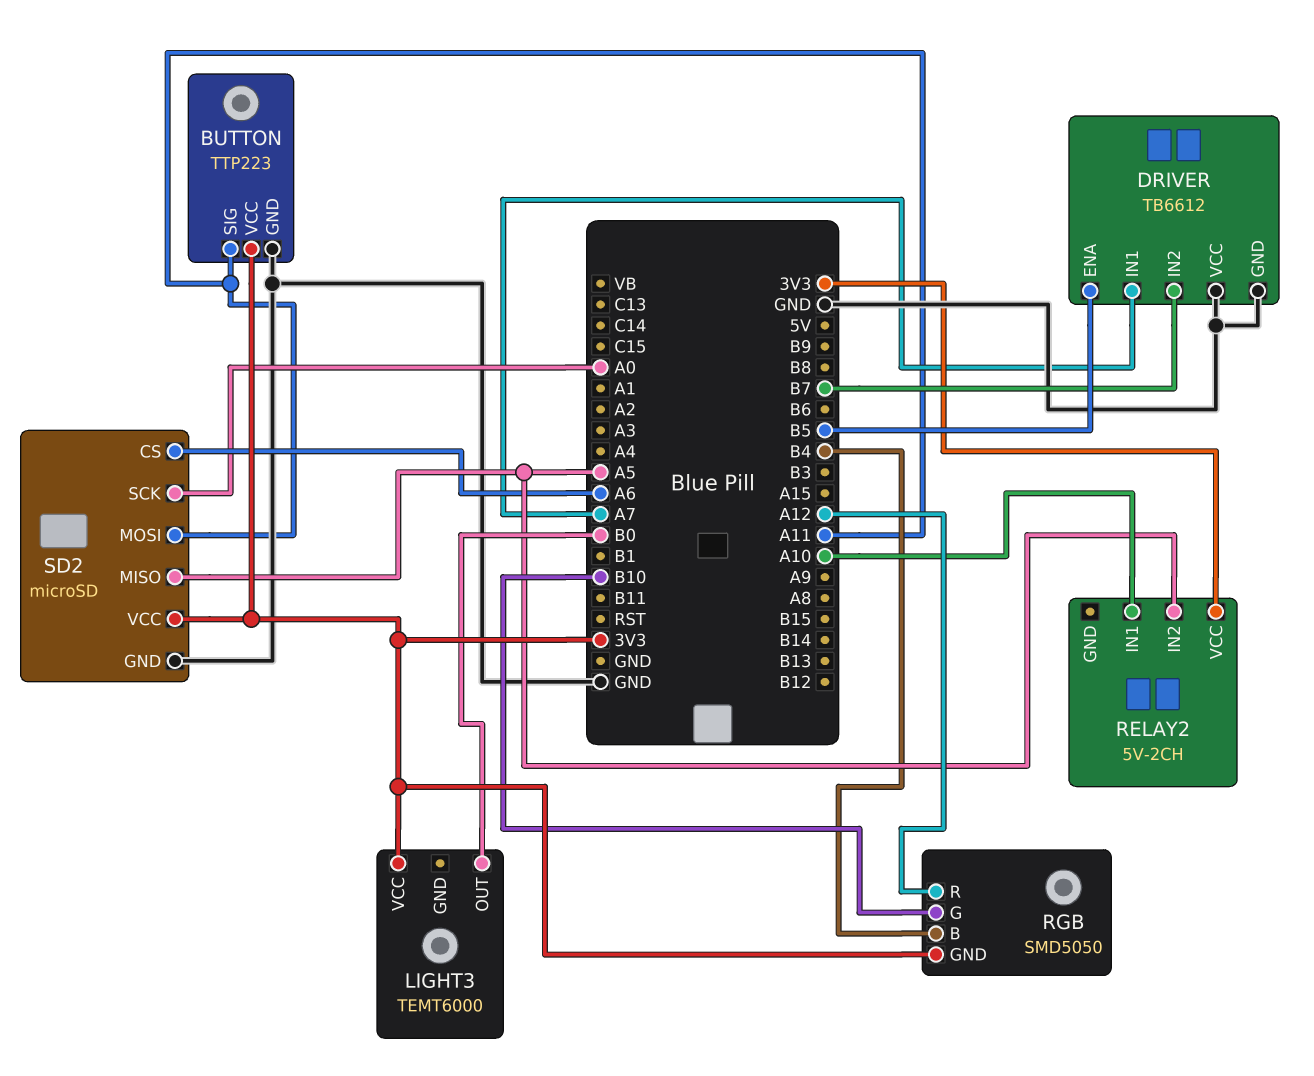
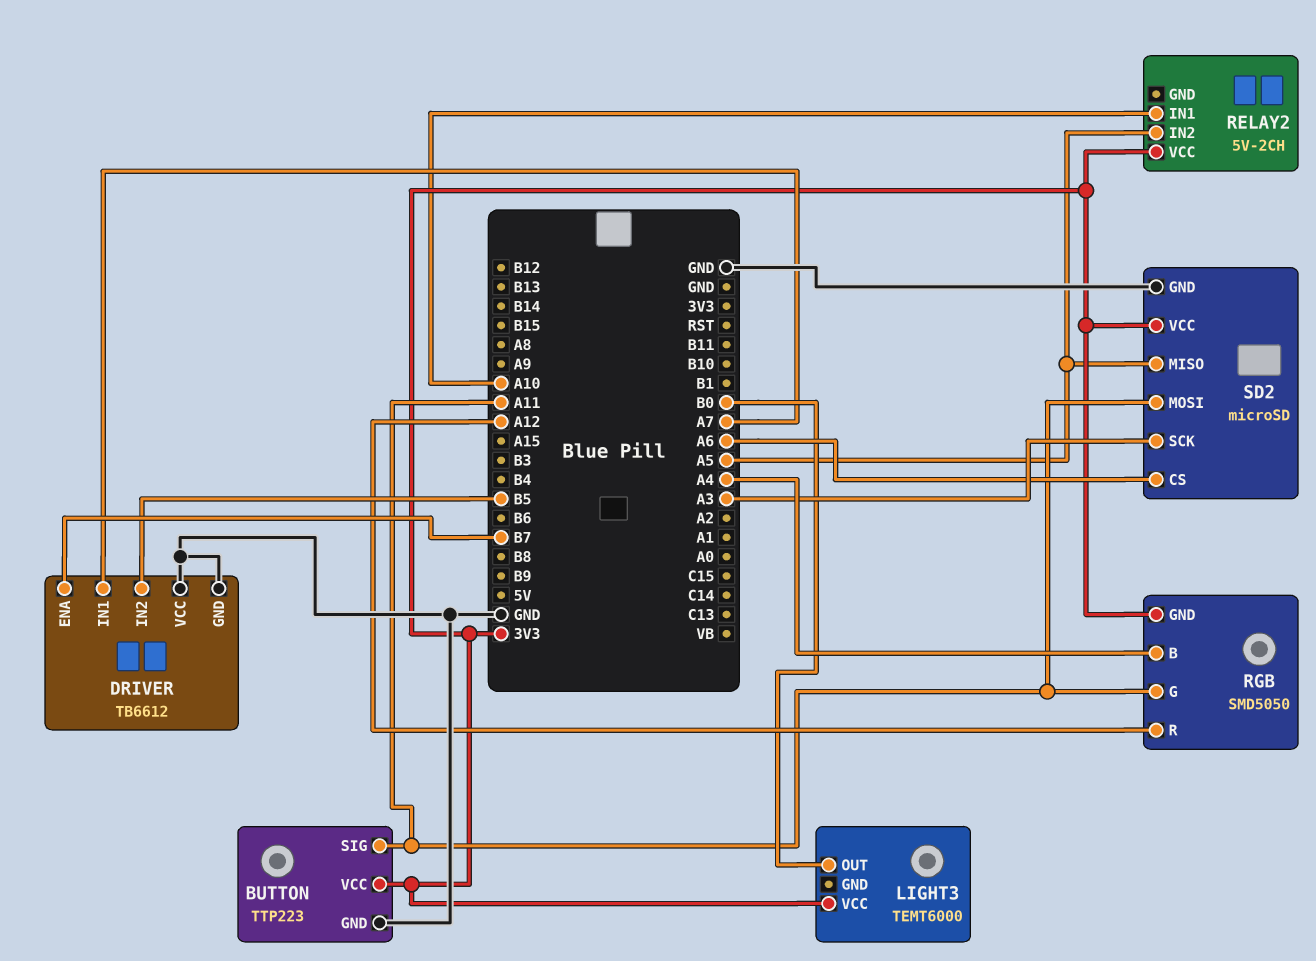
DRIVER pin ENA: B5 -> B7
DRIVER pin IN2: B7 -> B5
RGB pin B: B4 -> A4
RGB pin G: B10 -> A11
SD2 pin SCK: A0 -> A3

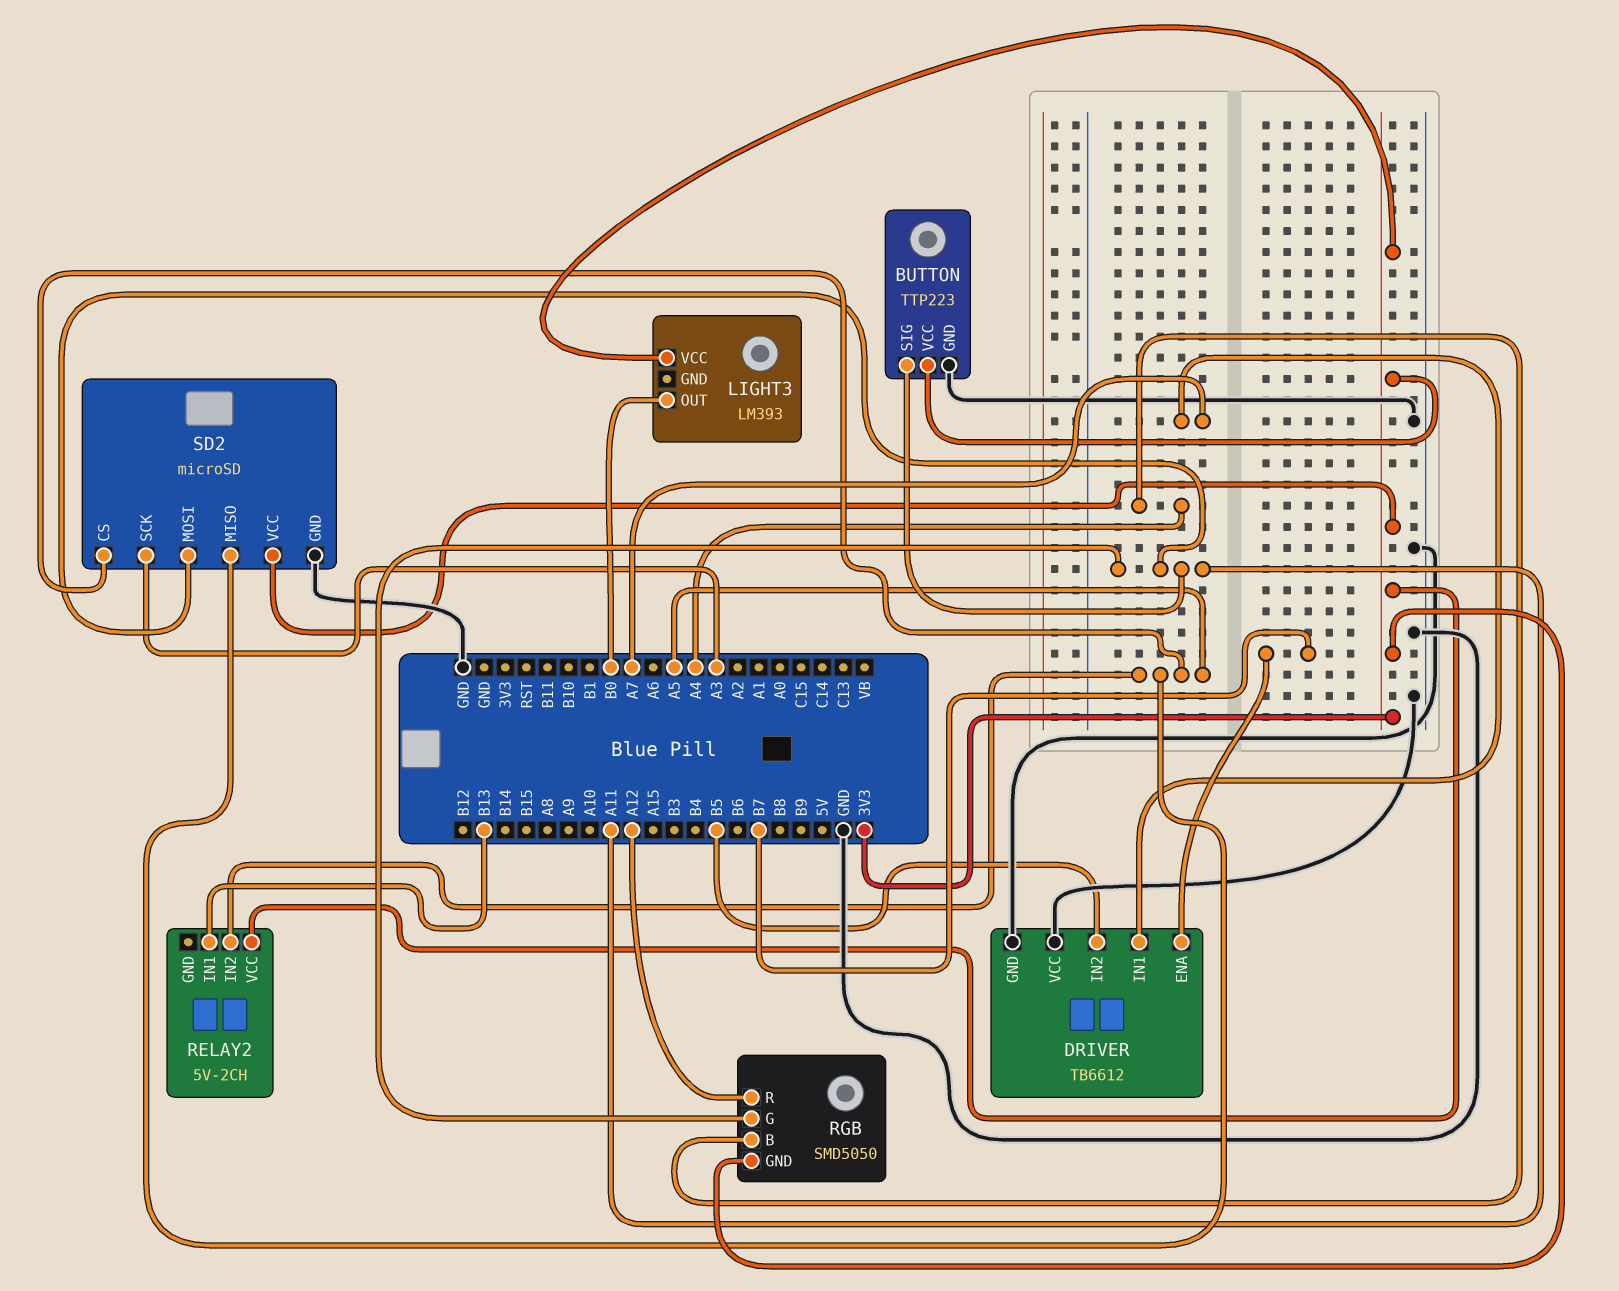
LIGHT3: TEMT6000 -> LM393
RELAY2 pin IN1: A10 -> B13
SD2 pin CS: A6 -> A5

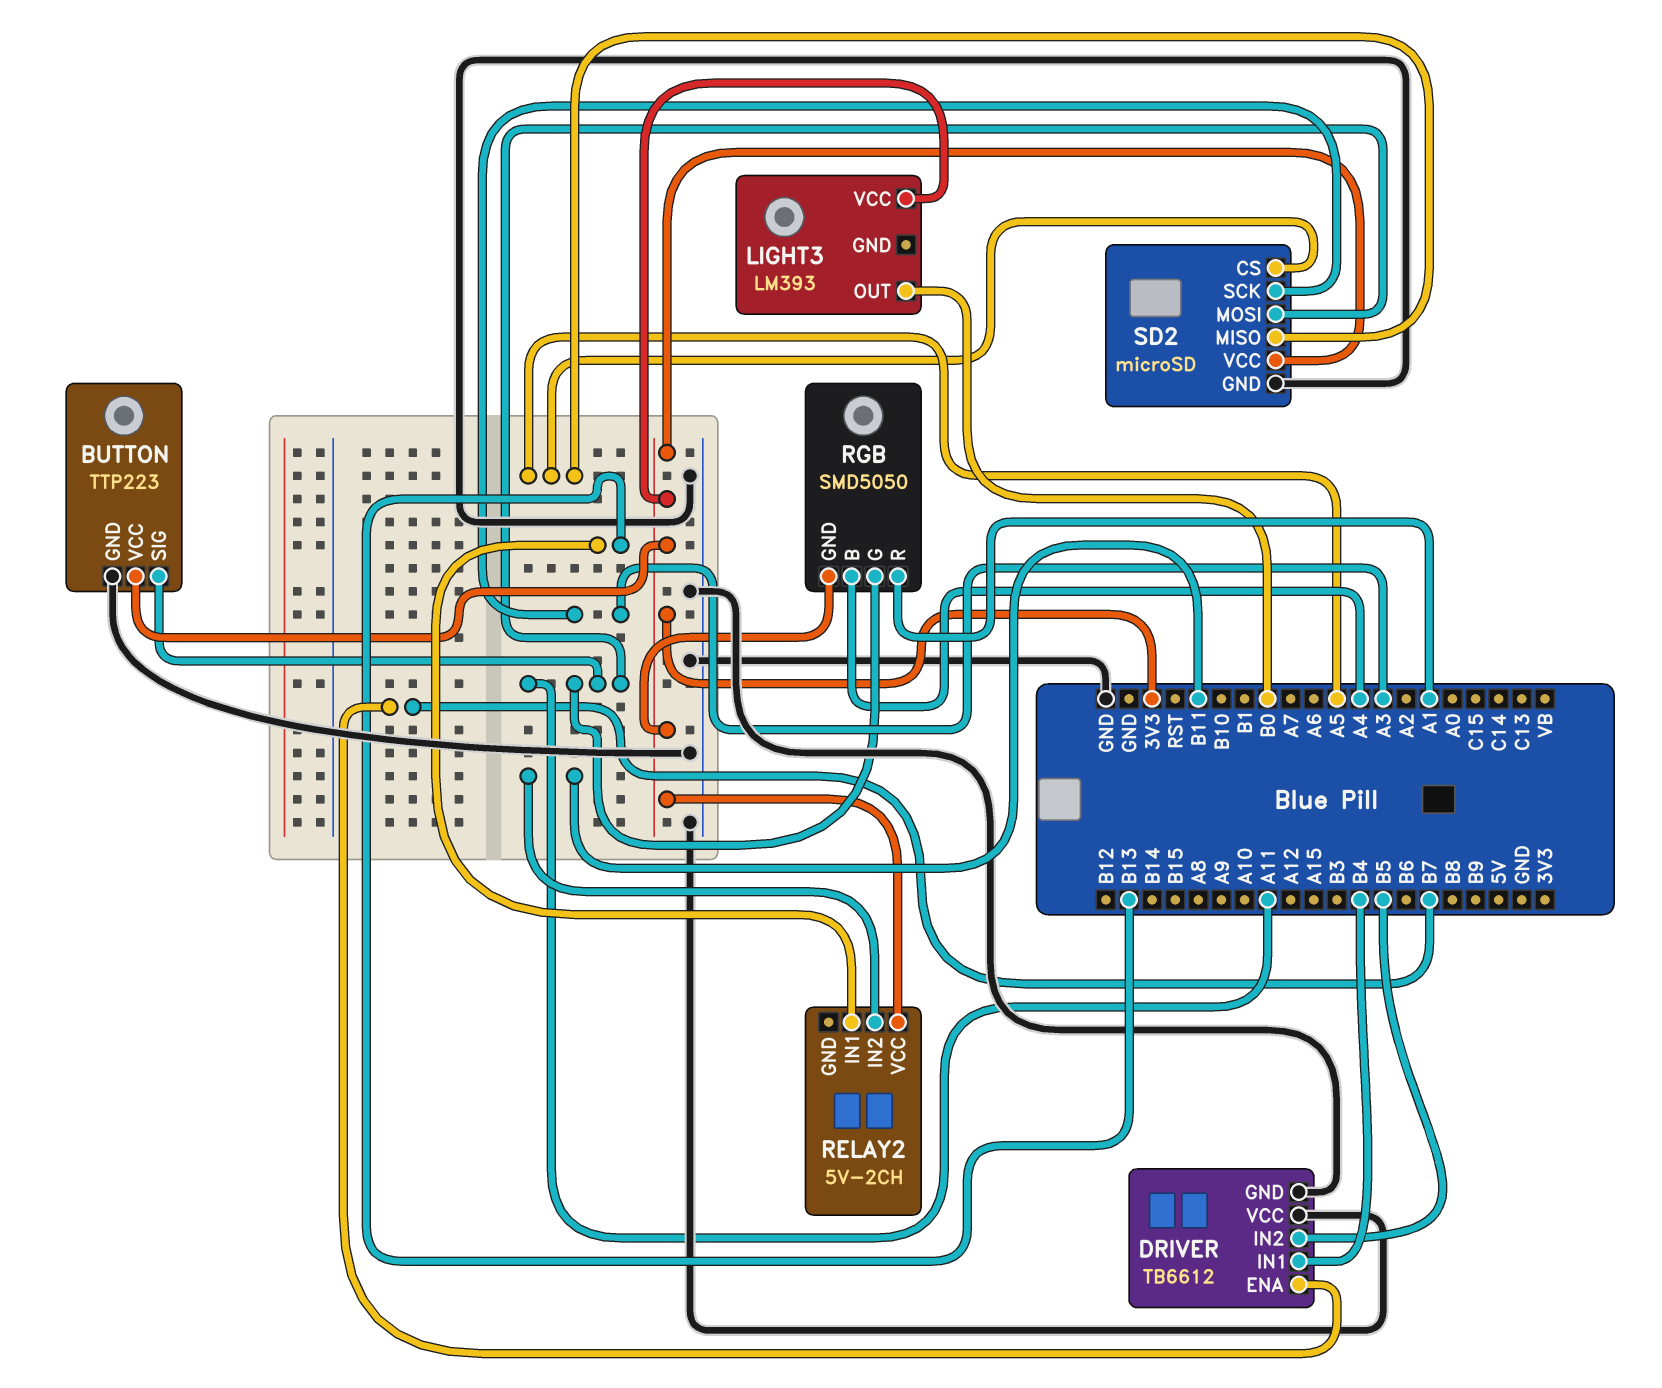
DRIVER pin IN1: A7 -> B4
RELAY2 pin IN2: A5 -> B11
RGB pin R: A12 -> A1

